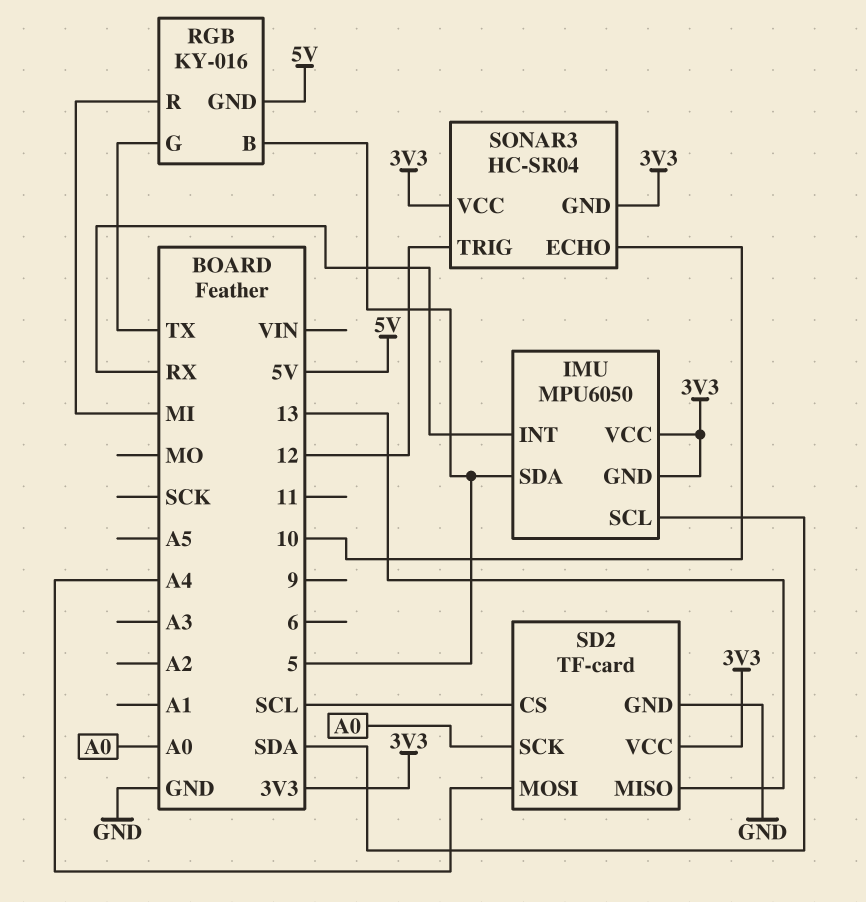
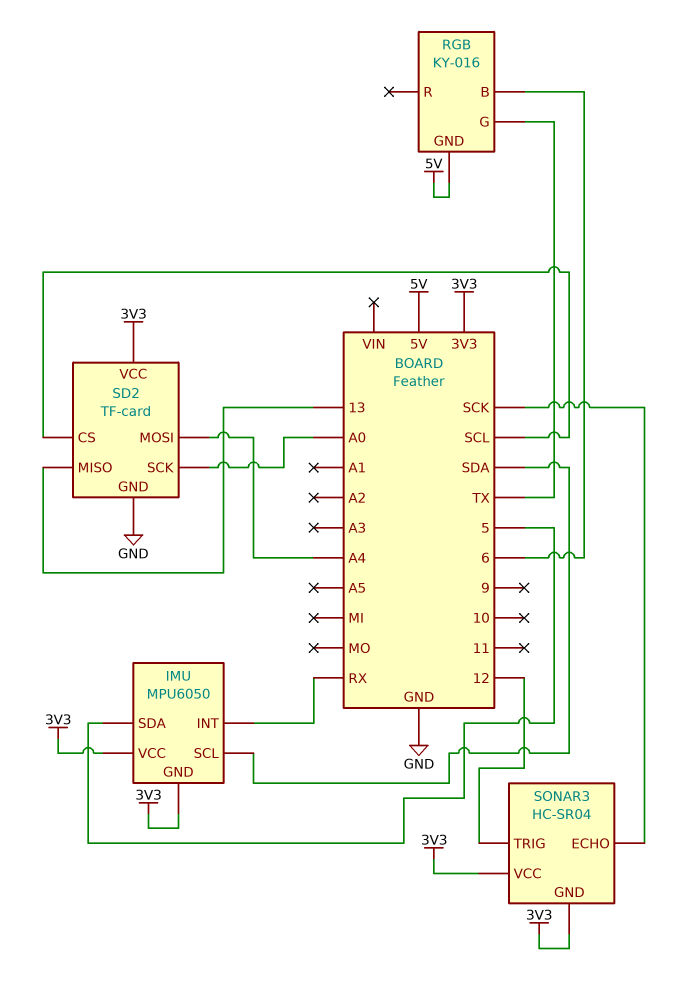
RGB pin B: 5 -> 6
RGB pin R: MI -> none
SONAR3 pin ECHO: 10 -> SCK

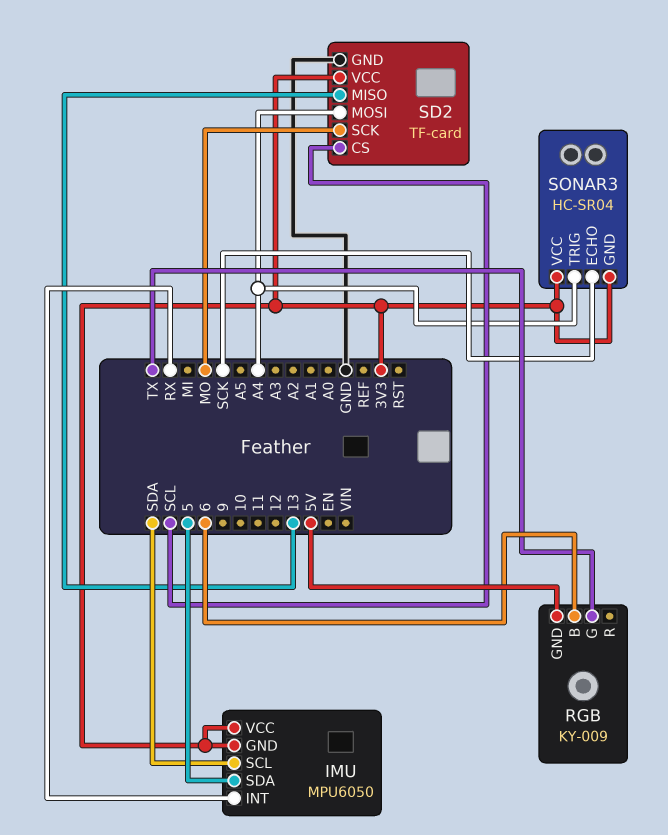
RGB: KY-016 -> KY-009
SD2 pin SCK: A0 -> MO
SONAR3 pin TRIG: 12 -> A4

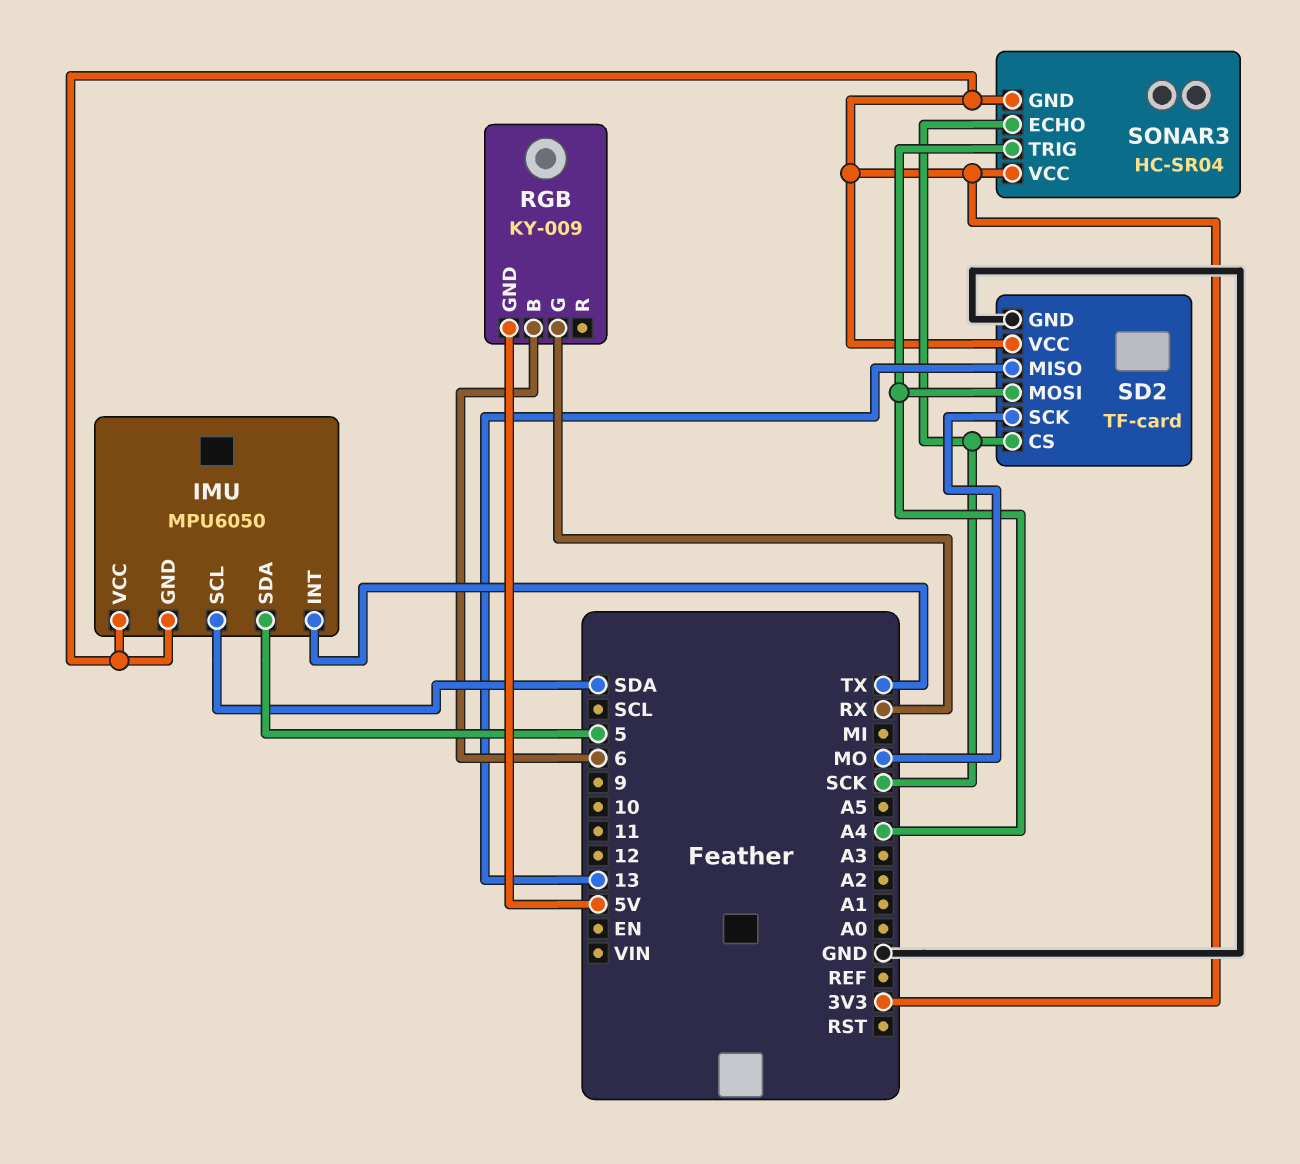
IMU pin INT: RX -> TX
RGB pin G: TX -> RX
SD2 pin CS: SCL -> SCK

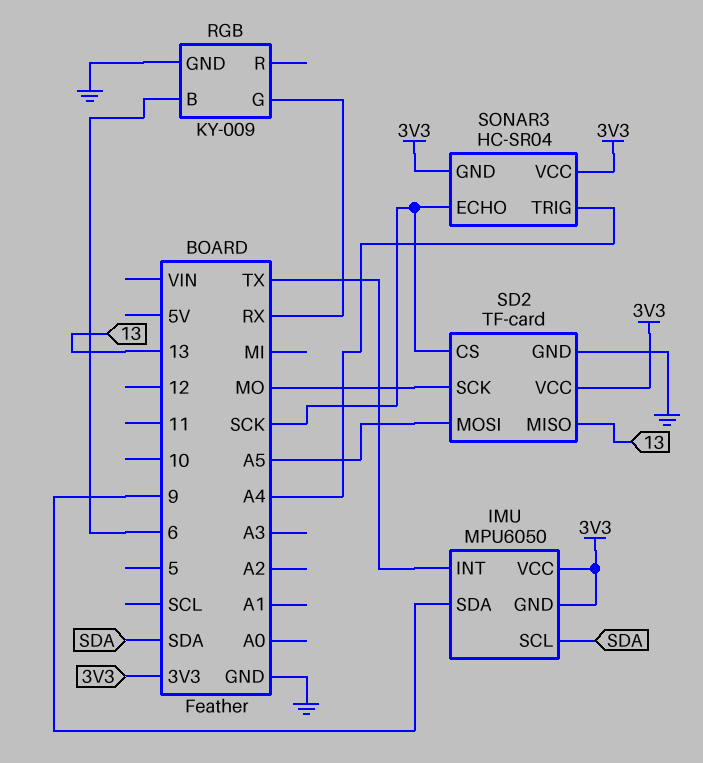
IMU pin SDA: 5 -> 9
RGB pin GND: 5V -> GND
SD2 pin MOSI: A4 -> A5

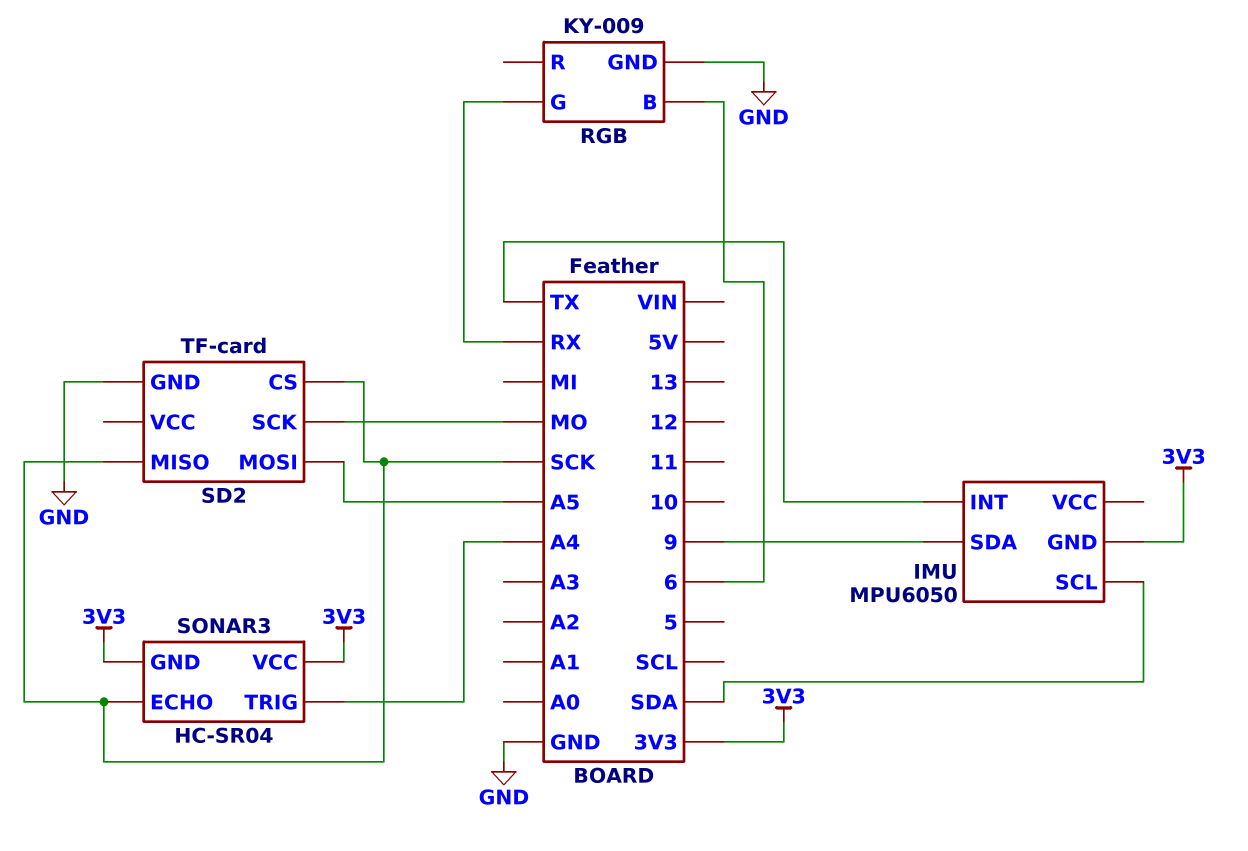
IMU pin VCC: 3V3 -> none
SD2 pin MISO: 13 -> SCK
SD2 pin VCC: 3V3 -> none

